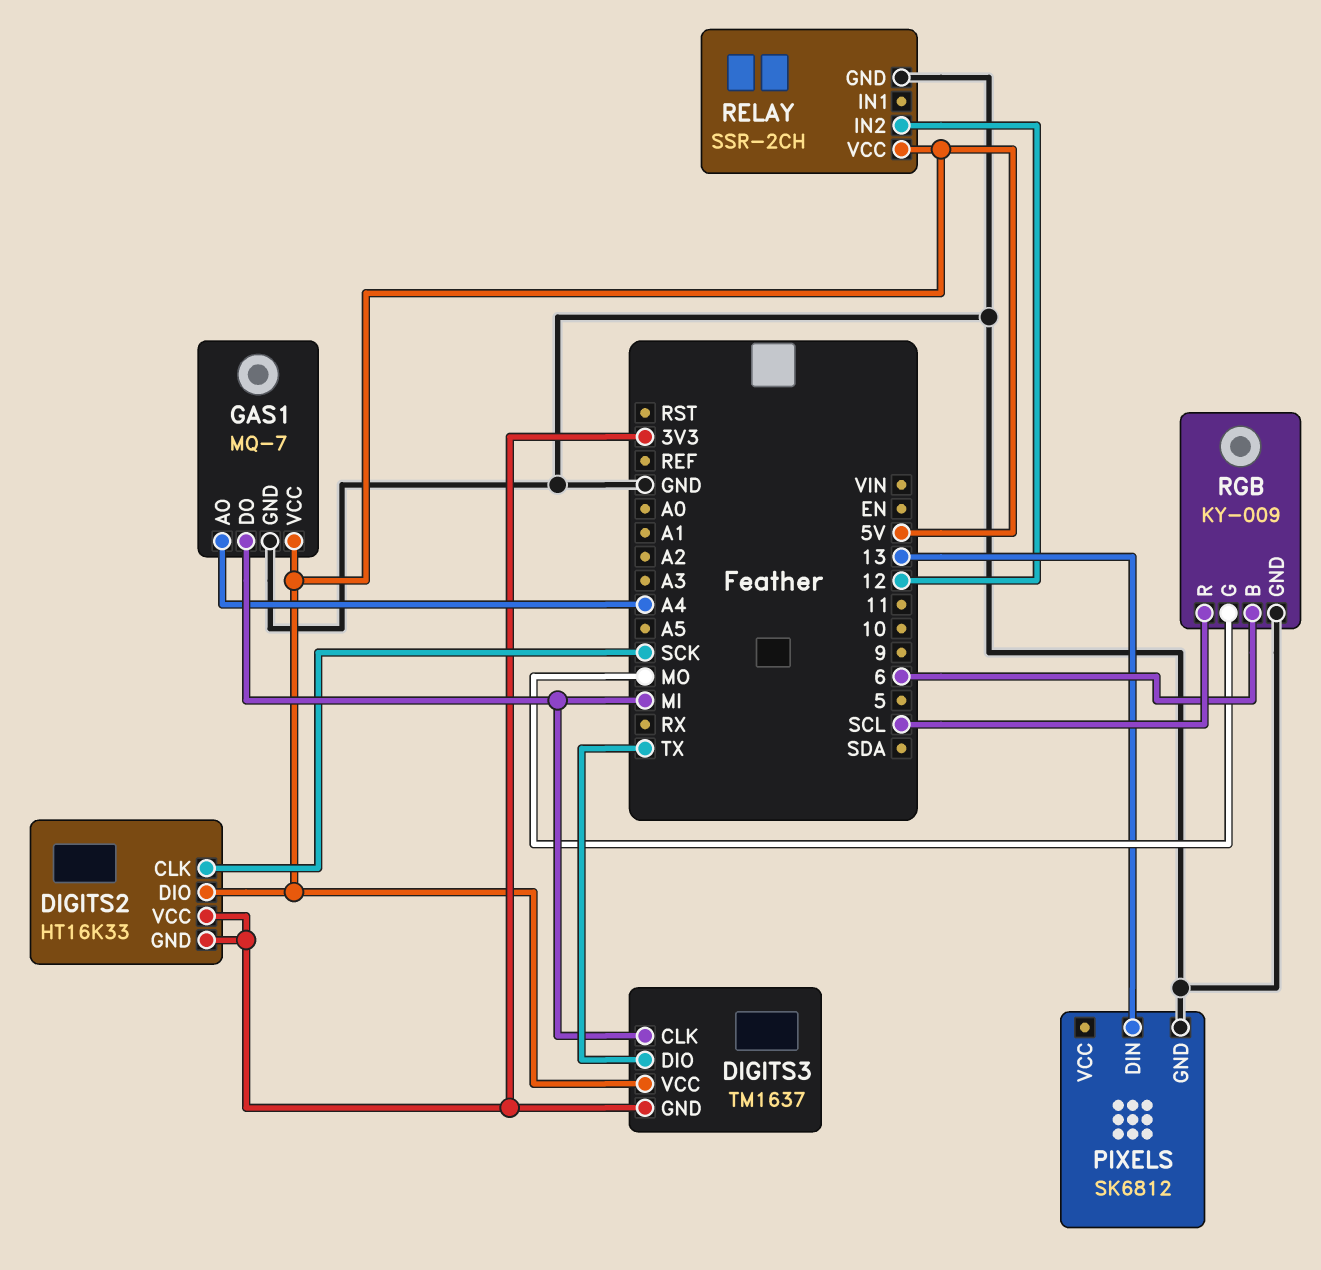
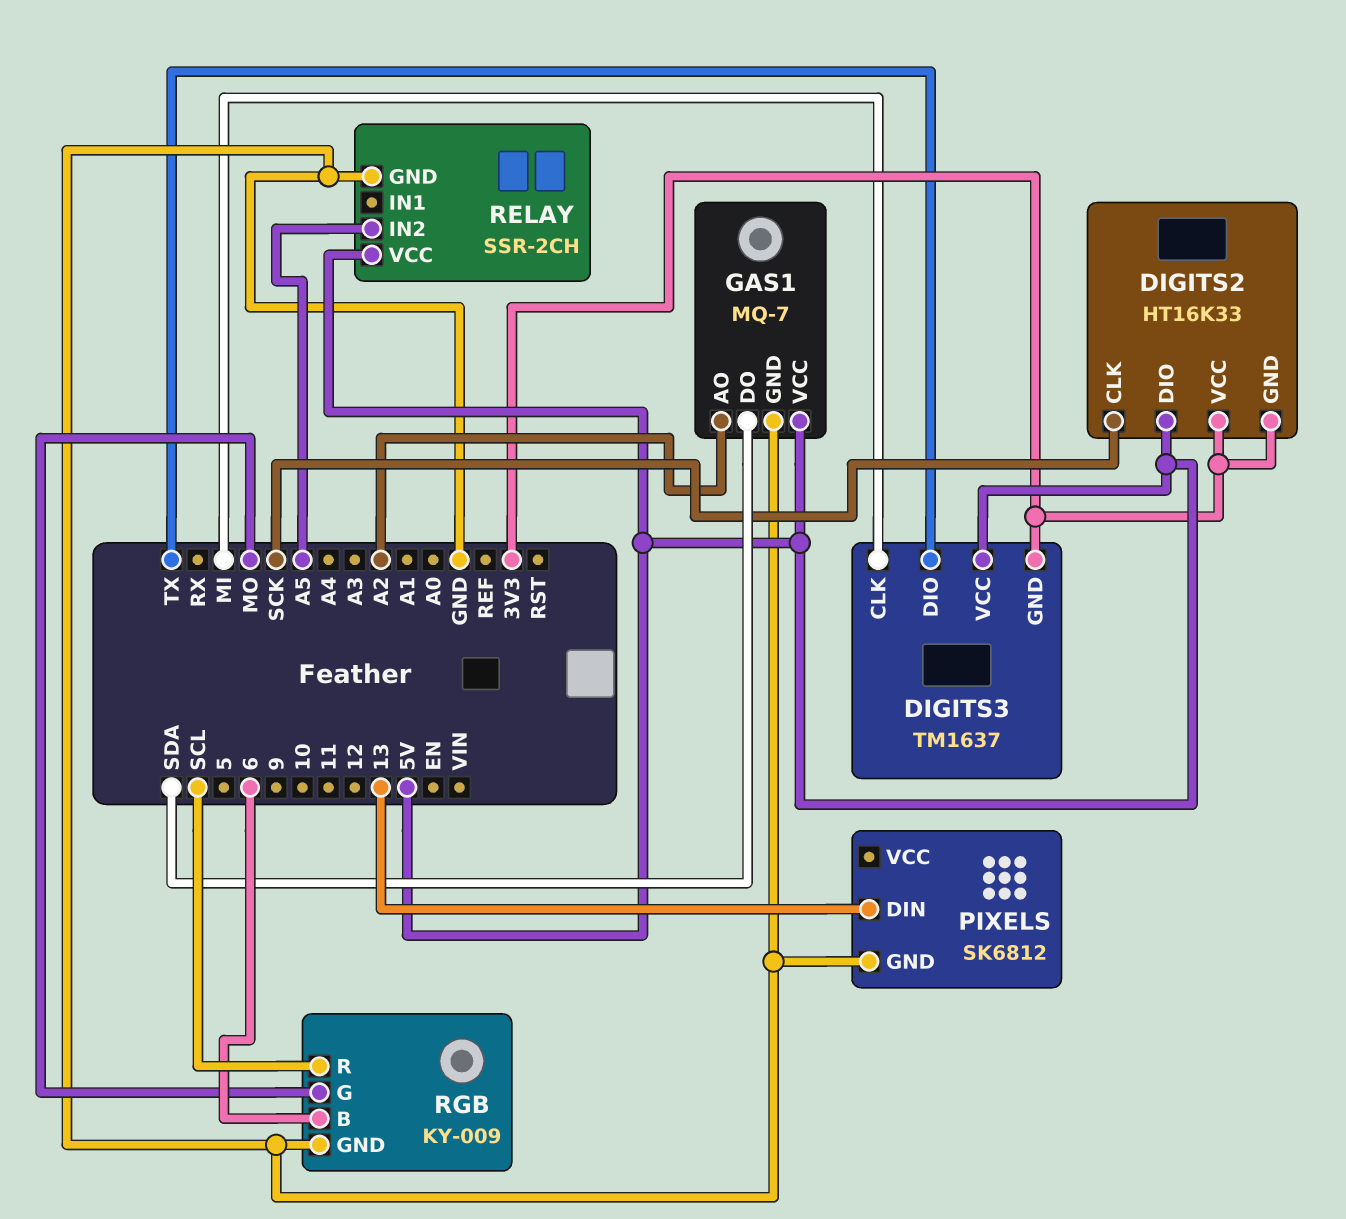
GAS1 pin AO: A4 -> A2
GAS1 pin DO: MI -> SDA
RELAY pin IN2: 12 -> A5

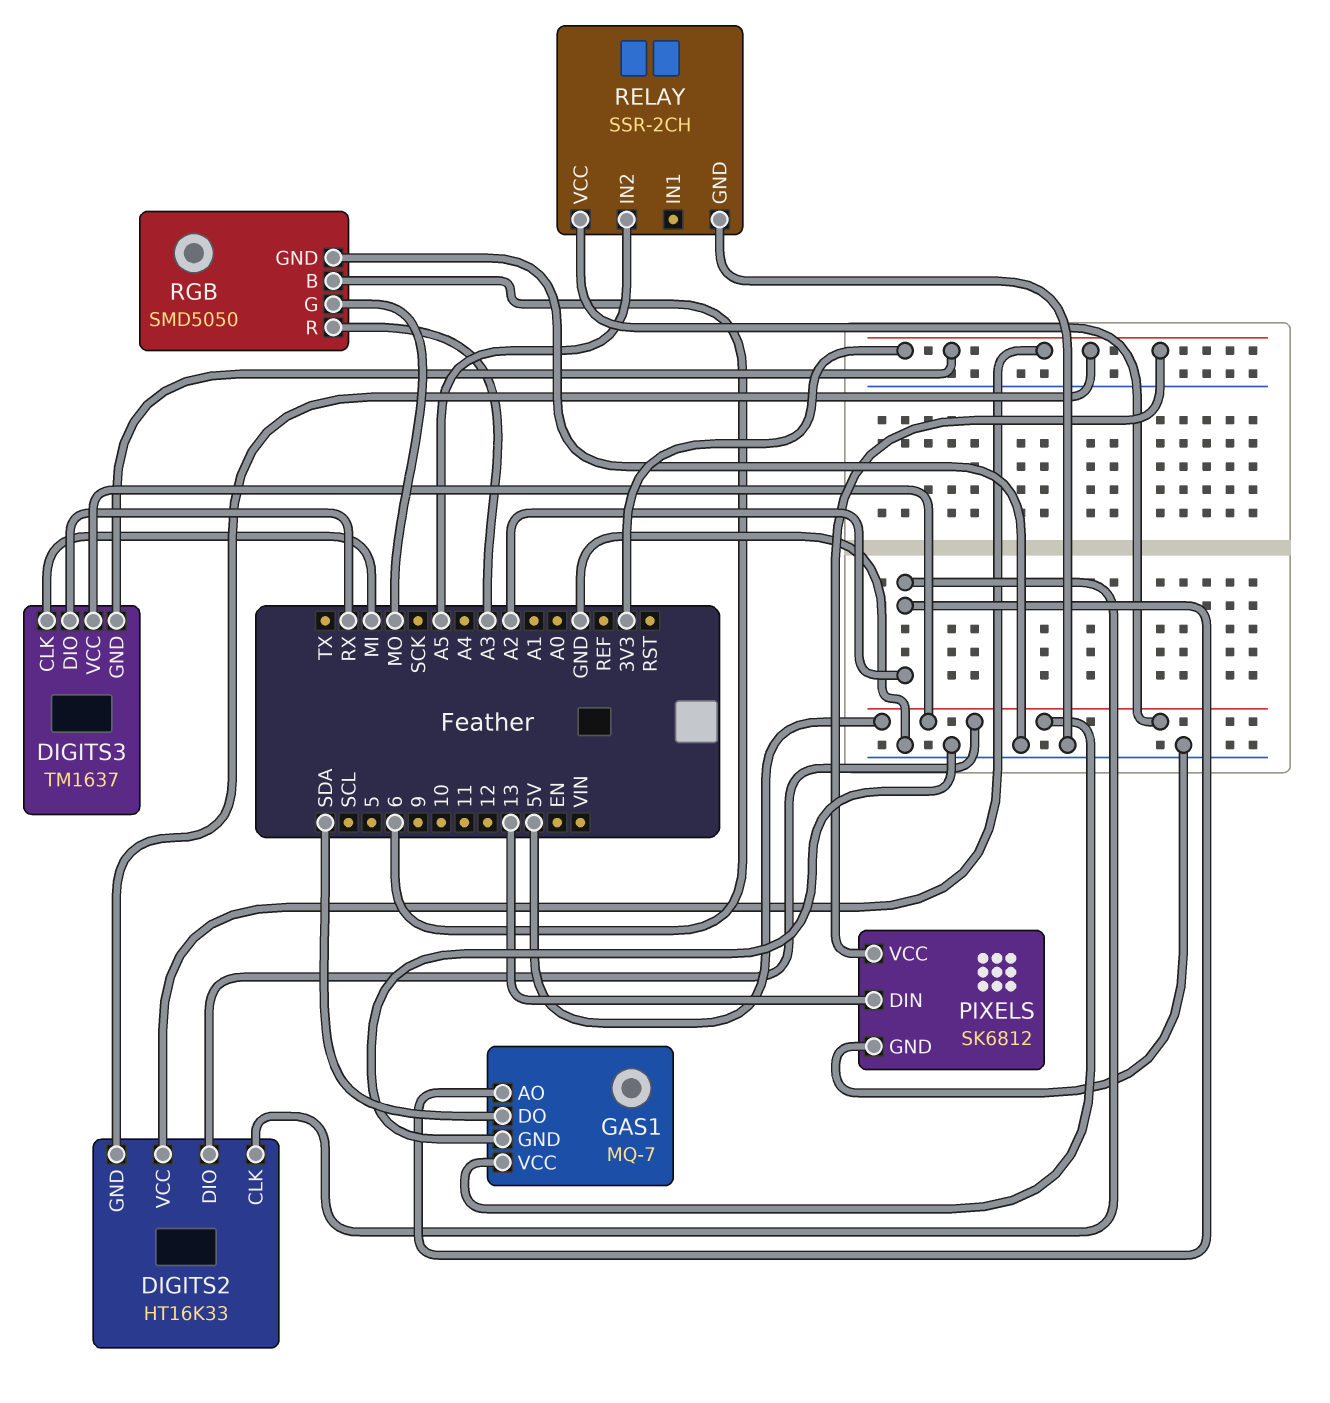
DIGITS2 pin CLK: SCK -> A2
DIGITS3 pin DIO: TX -> RX
PIXELS pin VCC: none -> 3V3
RGB: KY-009 -> SMD5050
RGB pin R: SCL -> A3

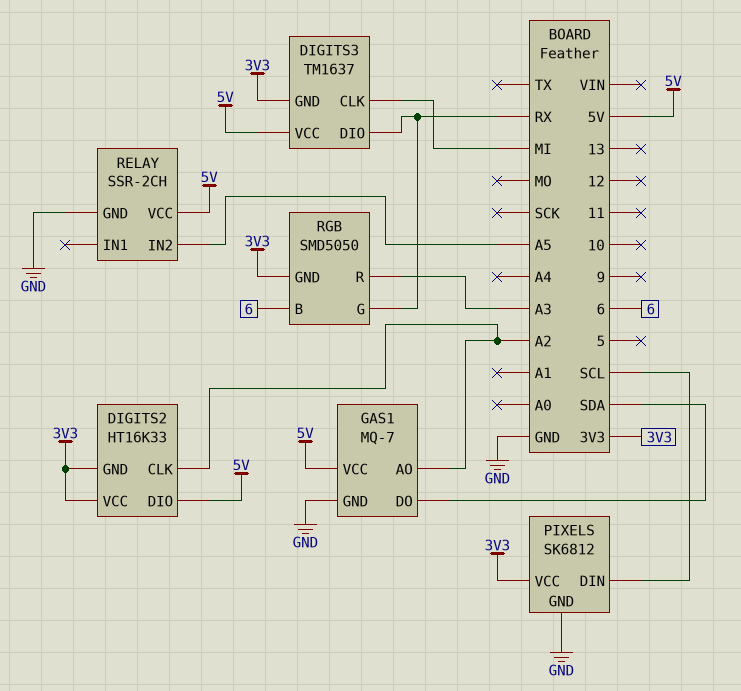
PIXELS pin DIN: 13 -> SCL
RGB pin G: MO -> RX
RGB pin GND: GND -> 3V3

